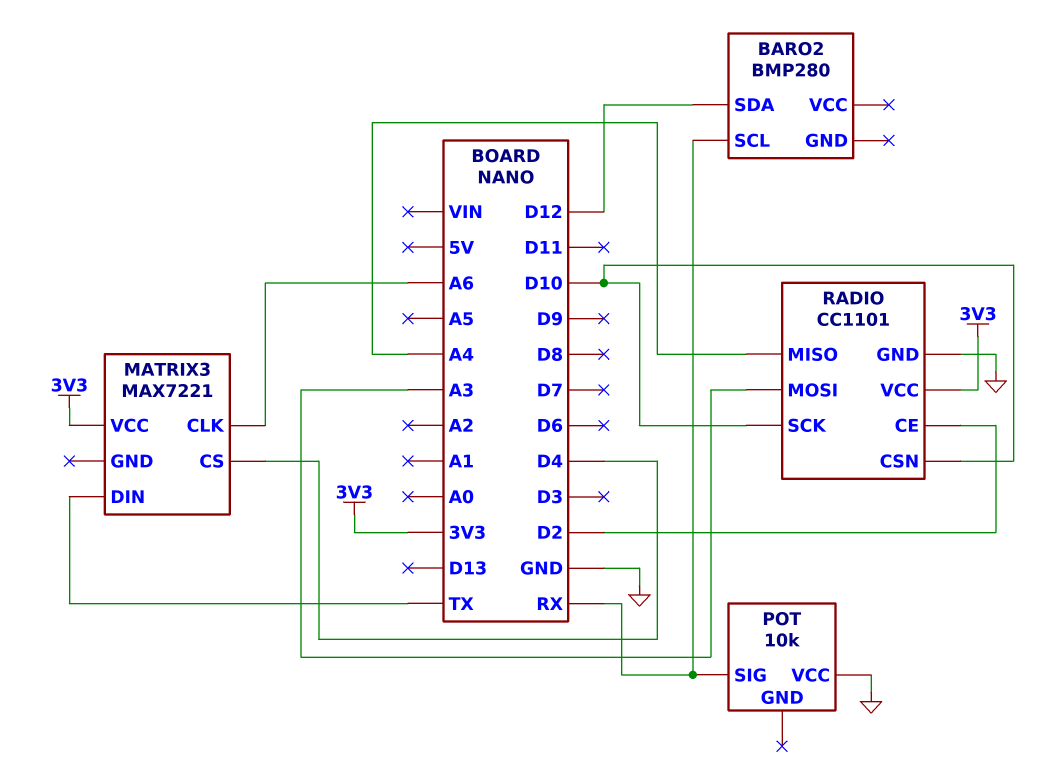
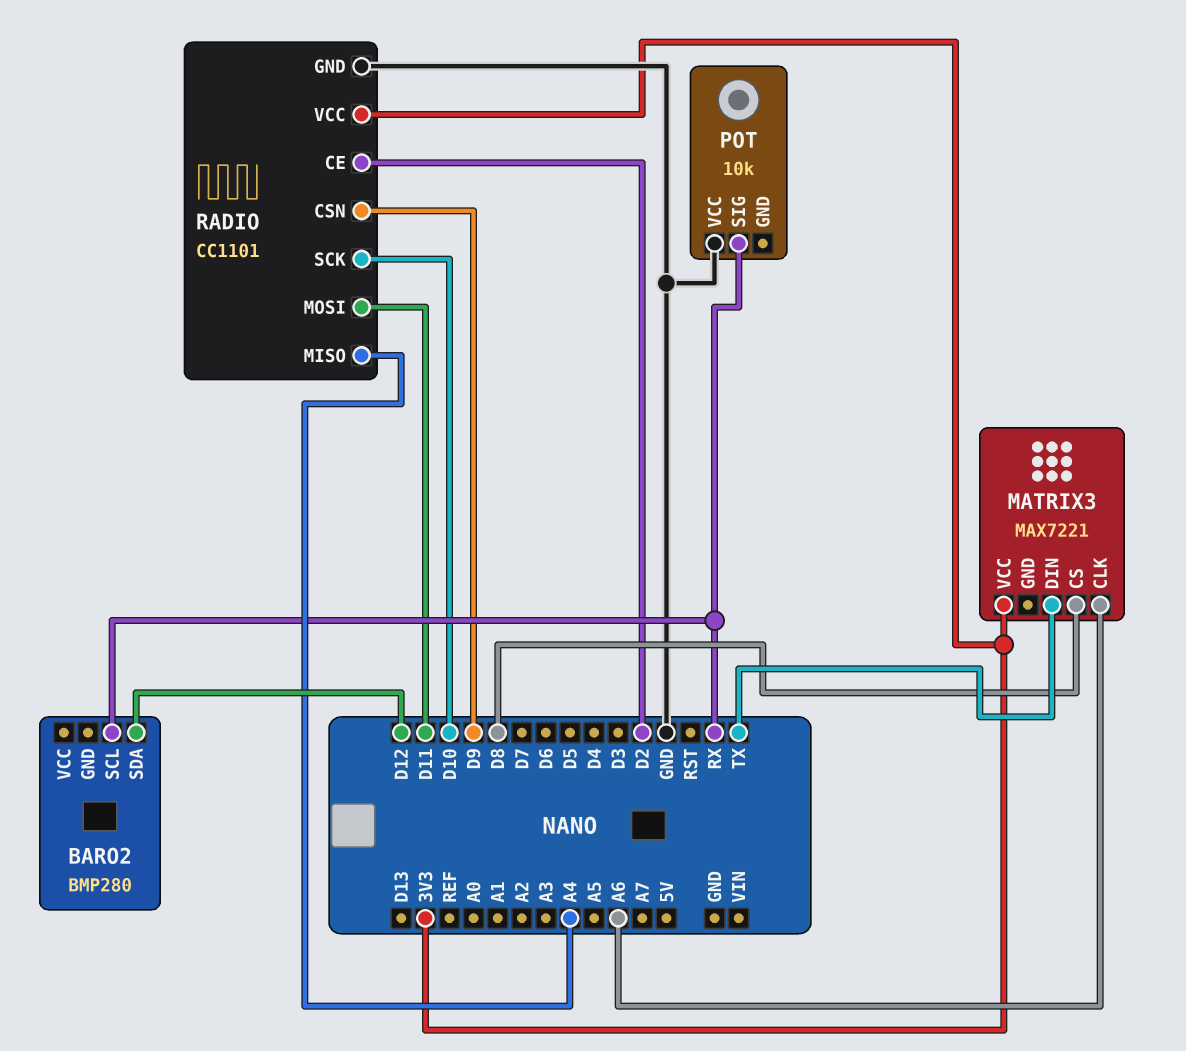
MATRIX3 pin CS: D4 -> D8
RADIO pin CSN: D10 -> D9
RADIO pin MOSI: A3 -> D11

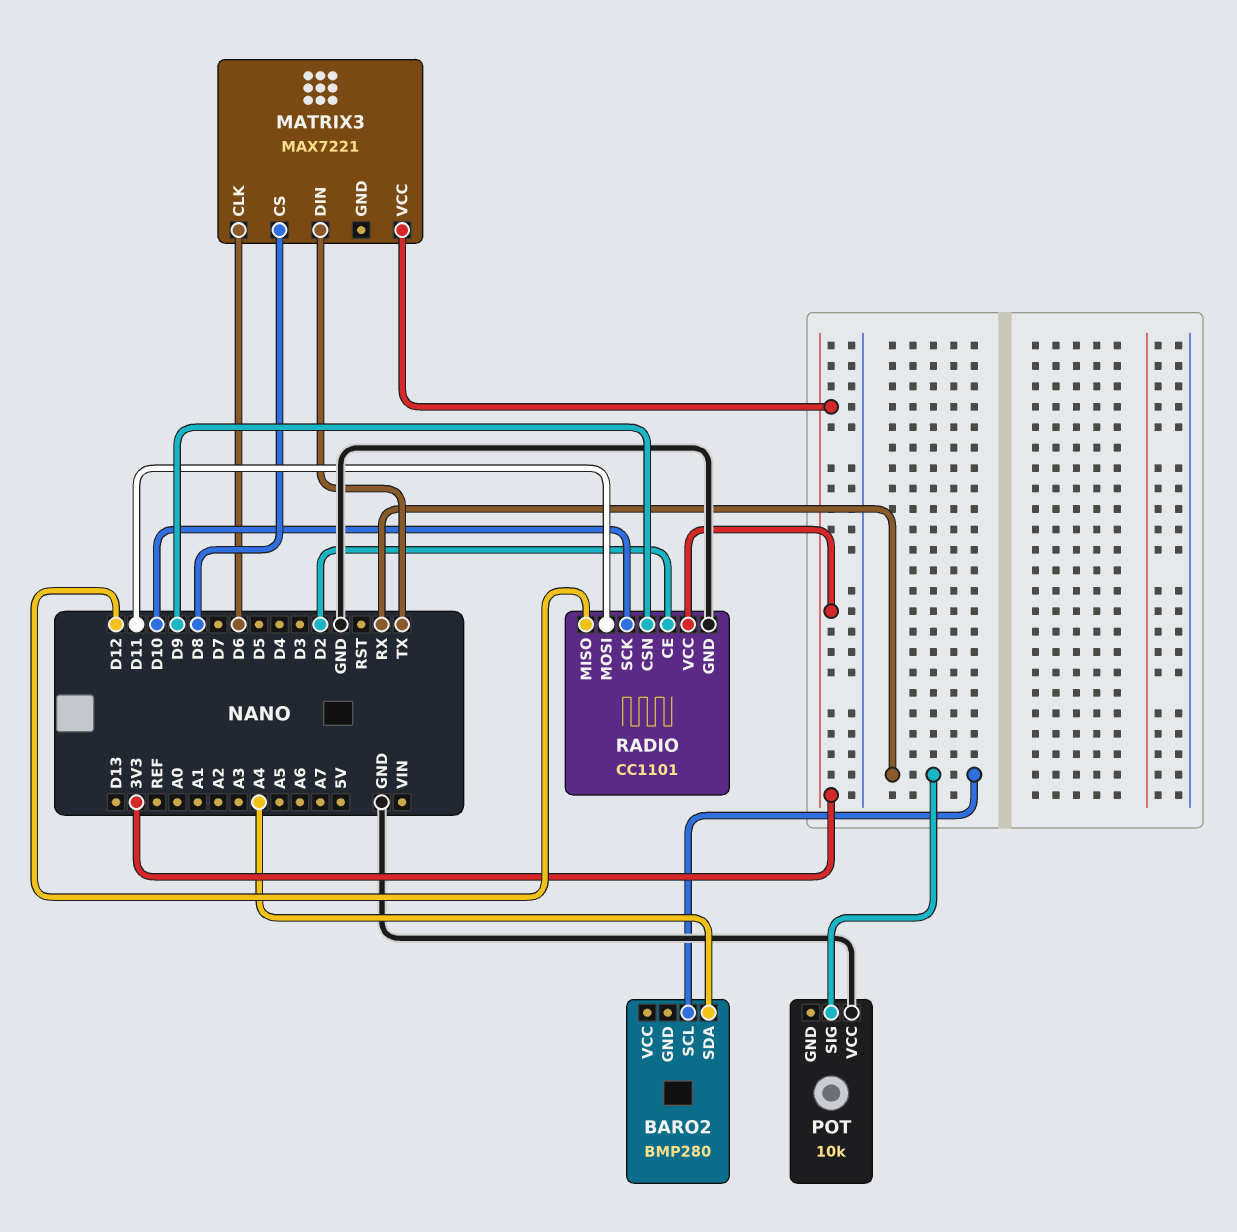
BARO2 pin SDA: D12 -> A4
MATRIX3 pin CLK: A6 -> D6
RADIO pin MISO: A4 -> D12

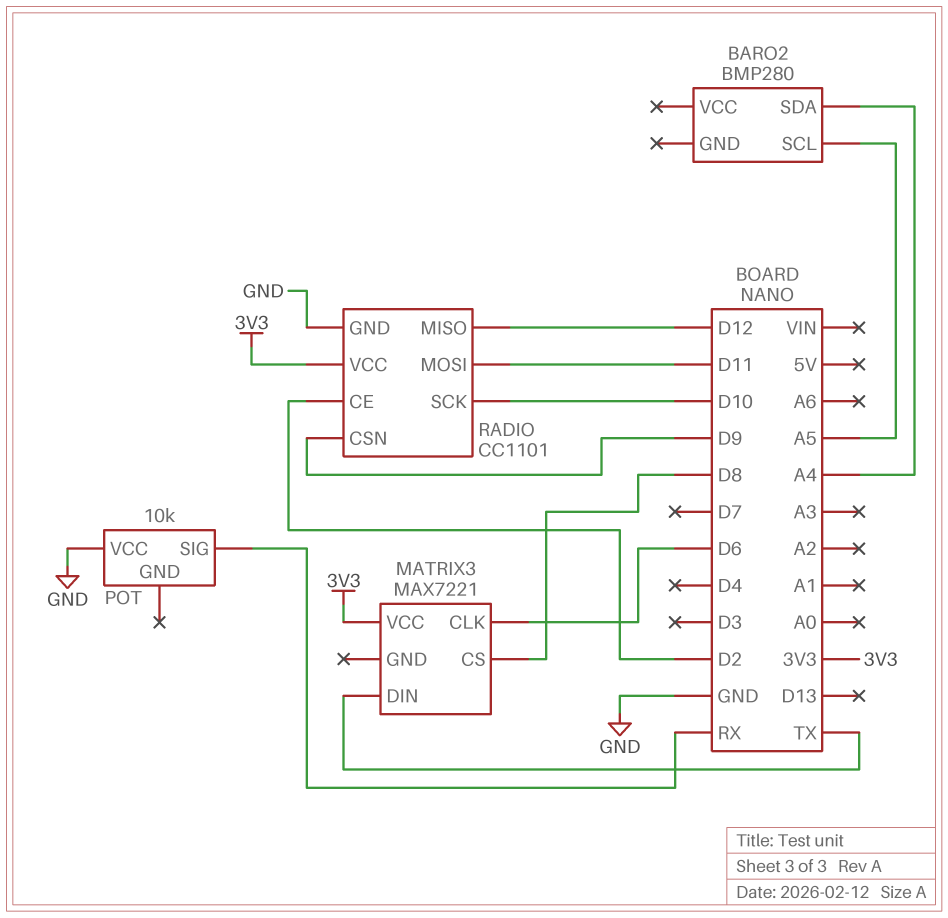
BARO2 pin SCL: RX -> A5

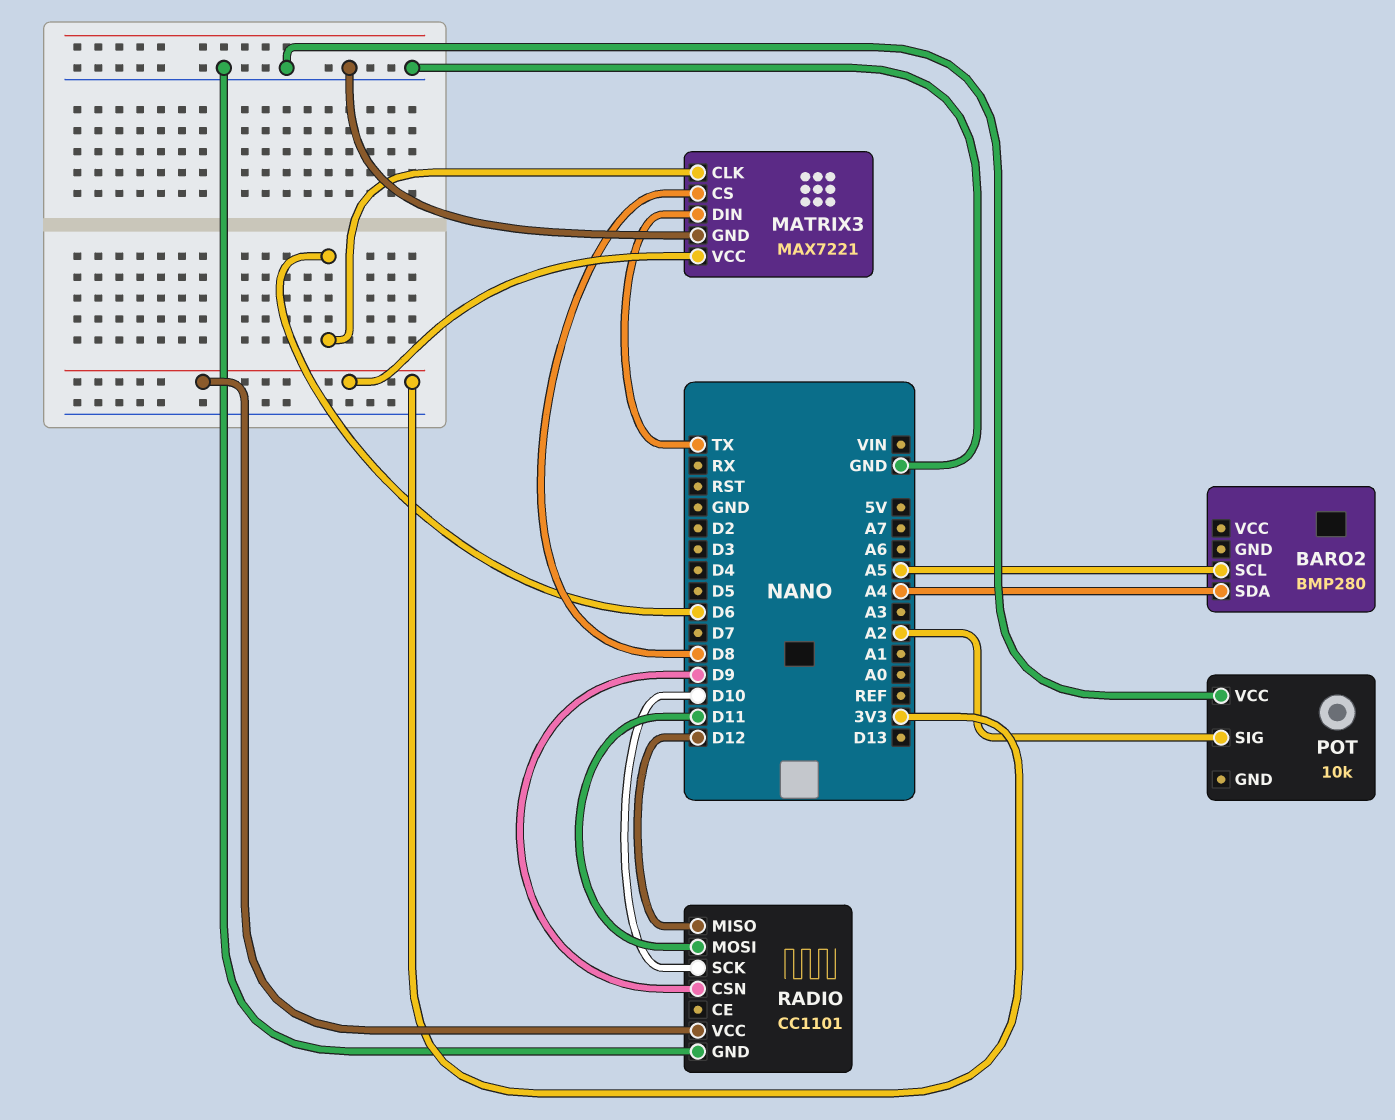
MATRIX3 pin GND: none -> GND
POT pin SIG: RX -> A2
RADIO pin CE: D2 -> none

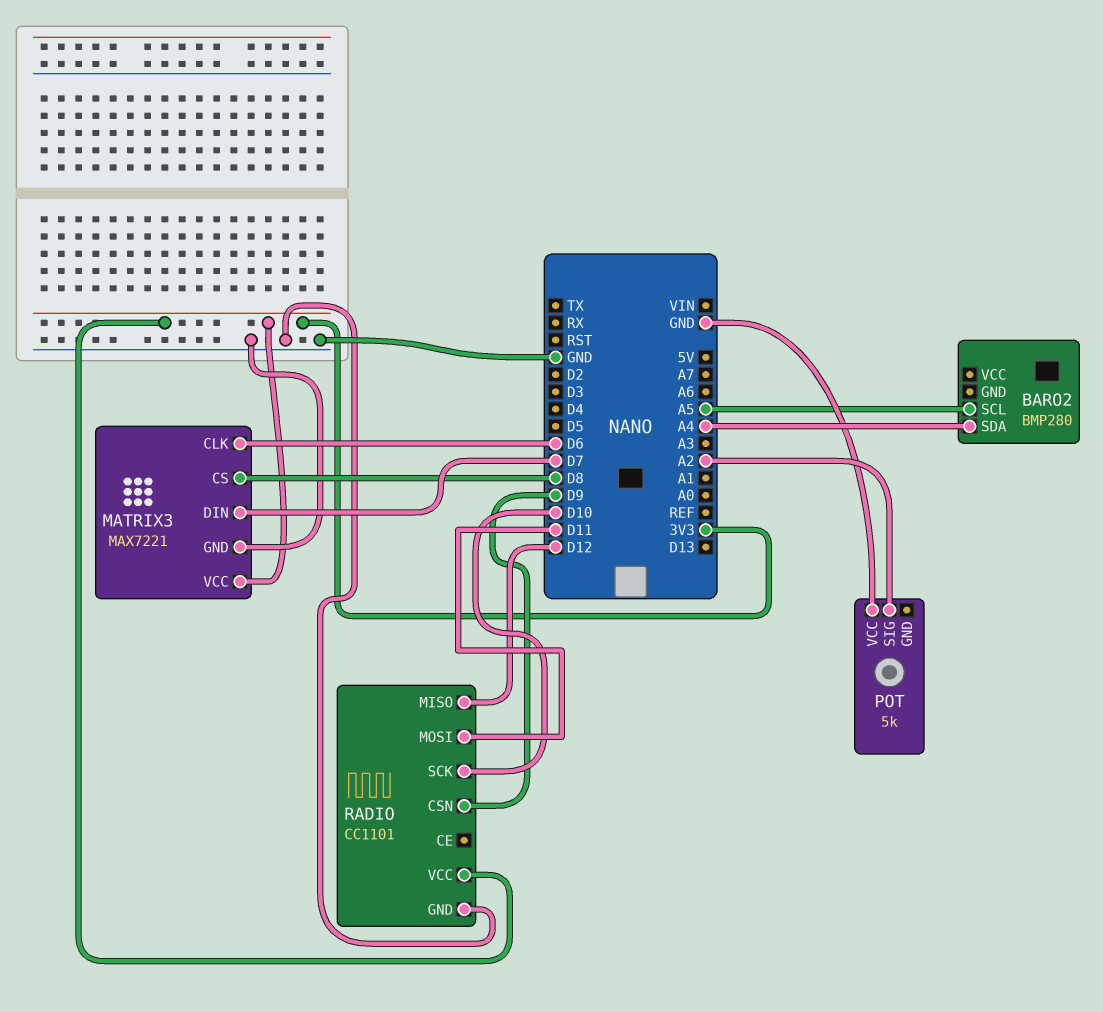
MATRIX3 pin DIN: TX -> D7
POT: 10k -> 5k

